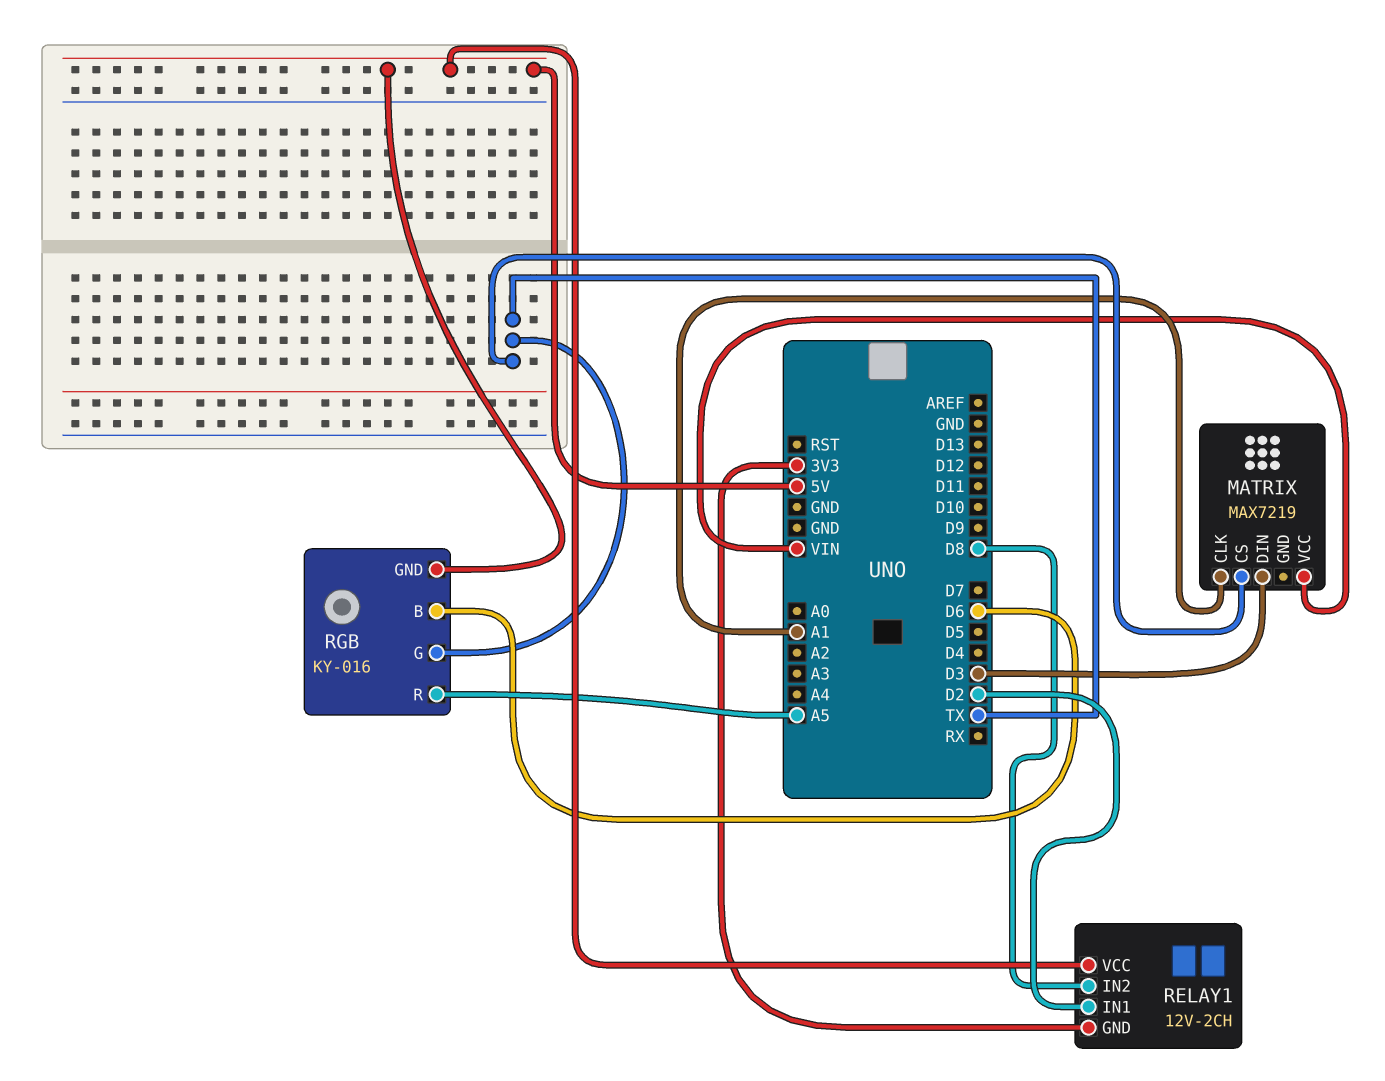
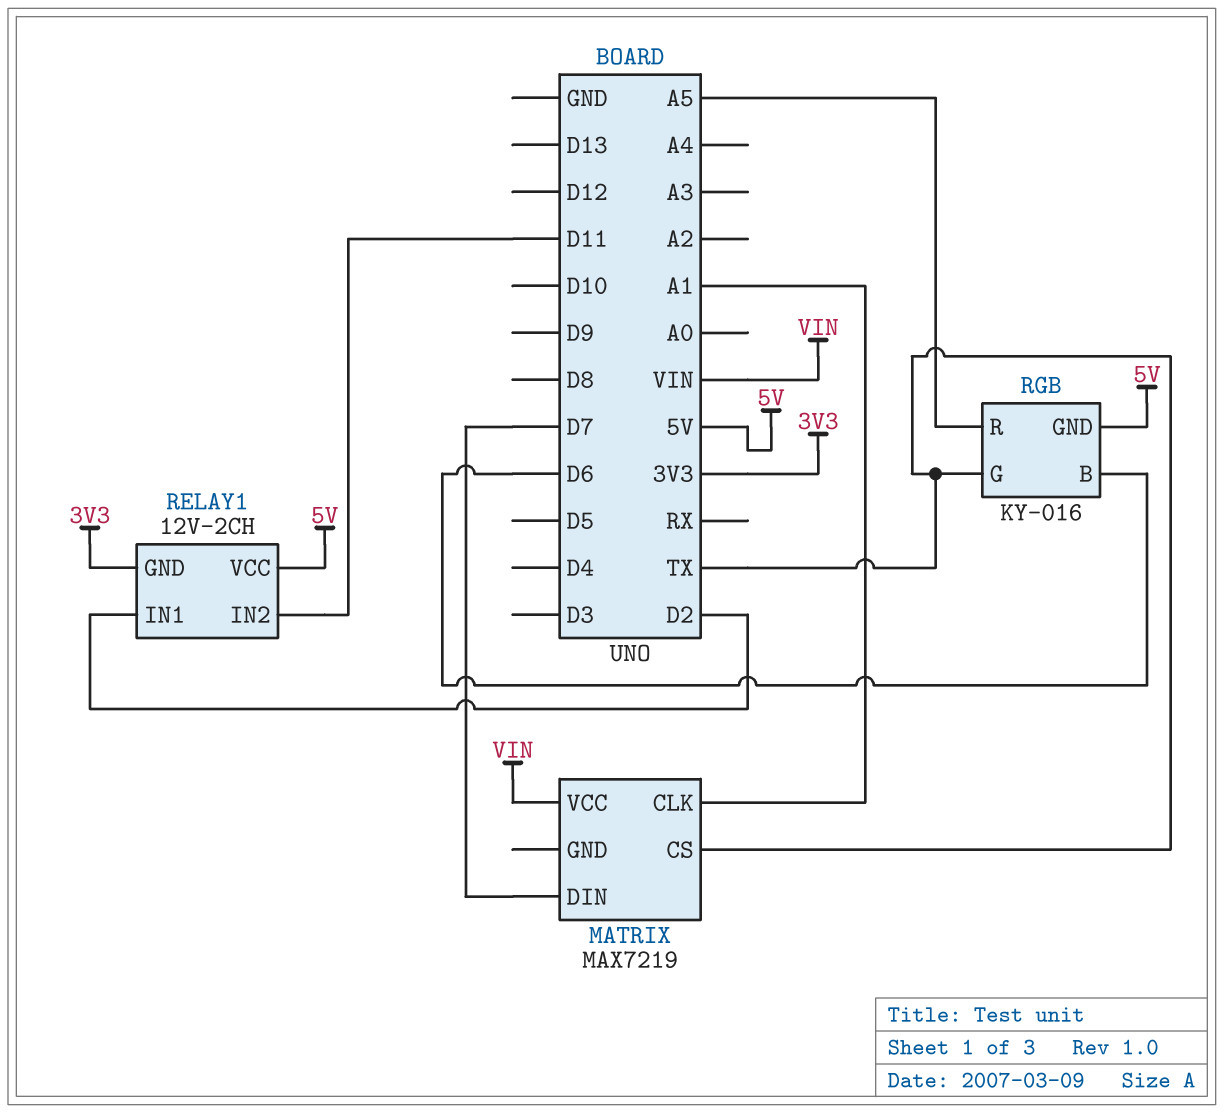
MATRIX pin DIN: D3 -> D7
RELAY1 pin IN2: D8 -> D11

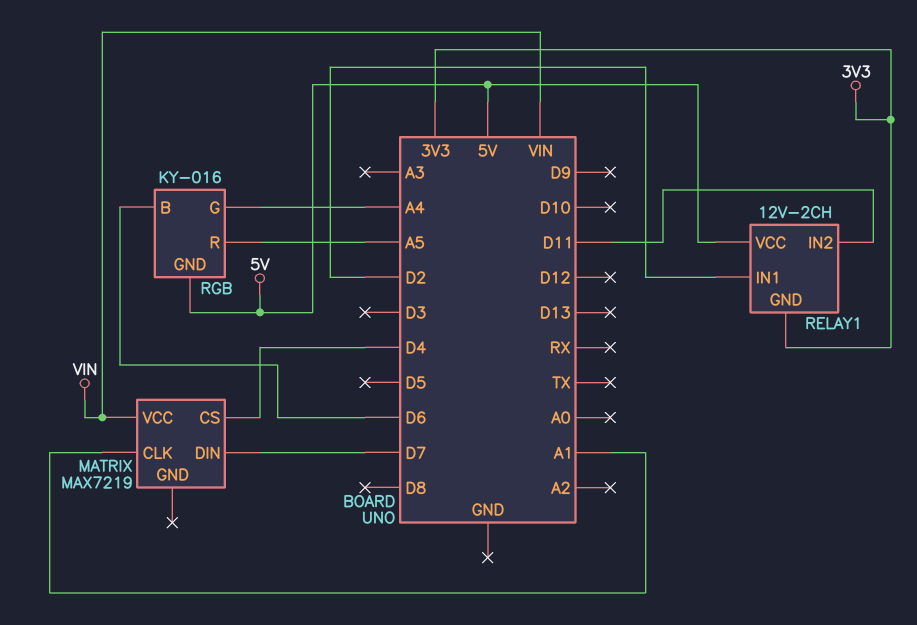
MATRIX pin CS: TX -> D4
RGB pin G: TX -> A4

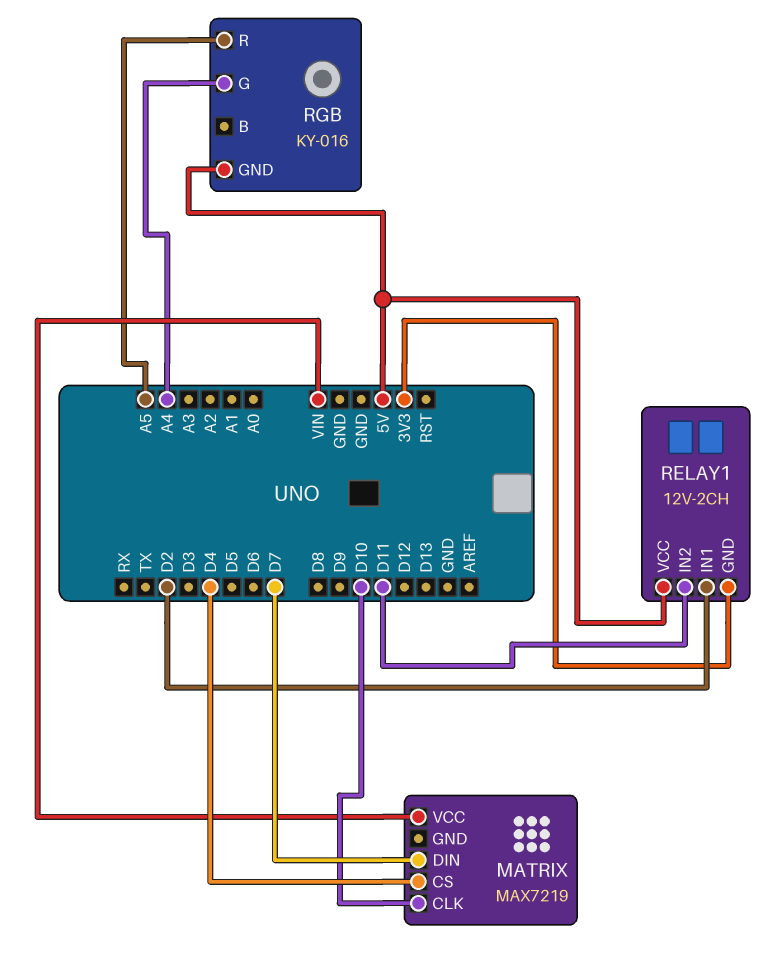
MATRIX pin CLK: A1 -> D10
RGB pin B: D6 -> none

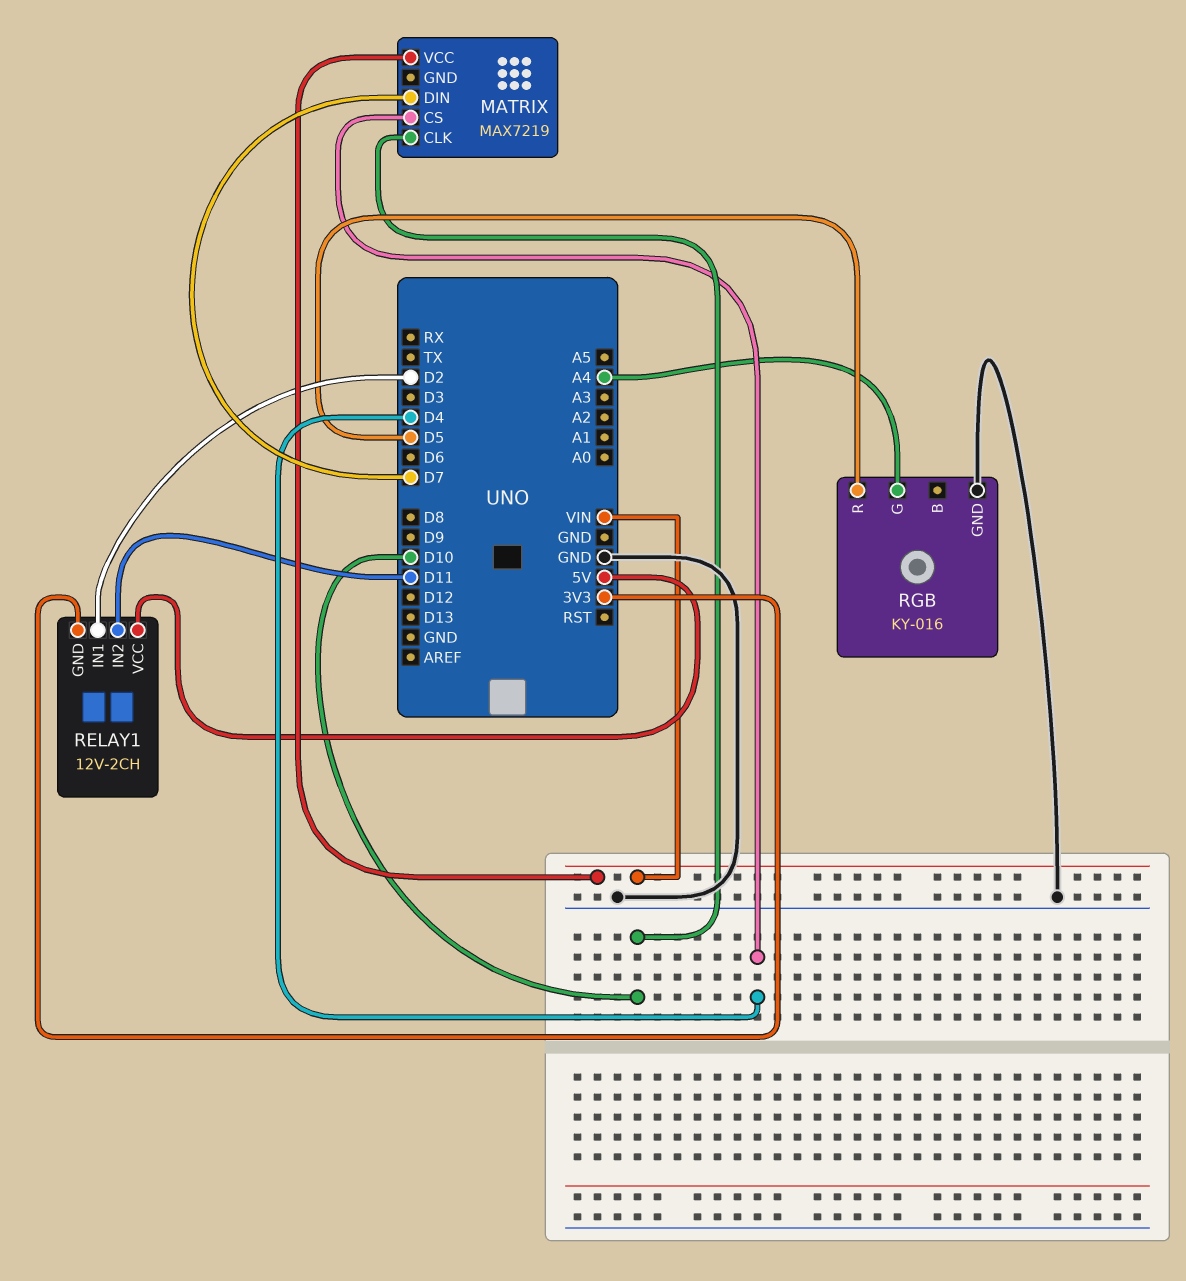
RGB pin GND: 5V -> GND
RGB pin R: A5 -> D5

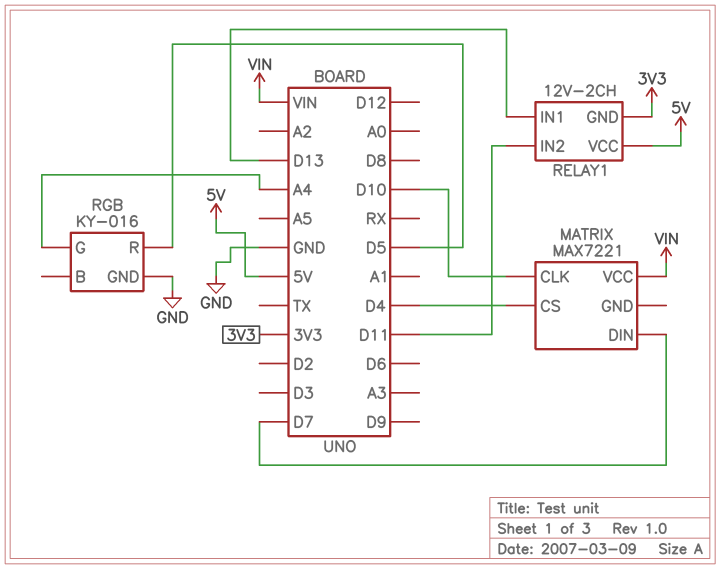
MATRIX: MAX7219 -> MAX7221
RELAY1 pin IN1: D2 -> D13

